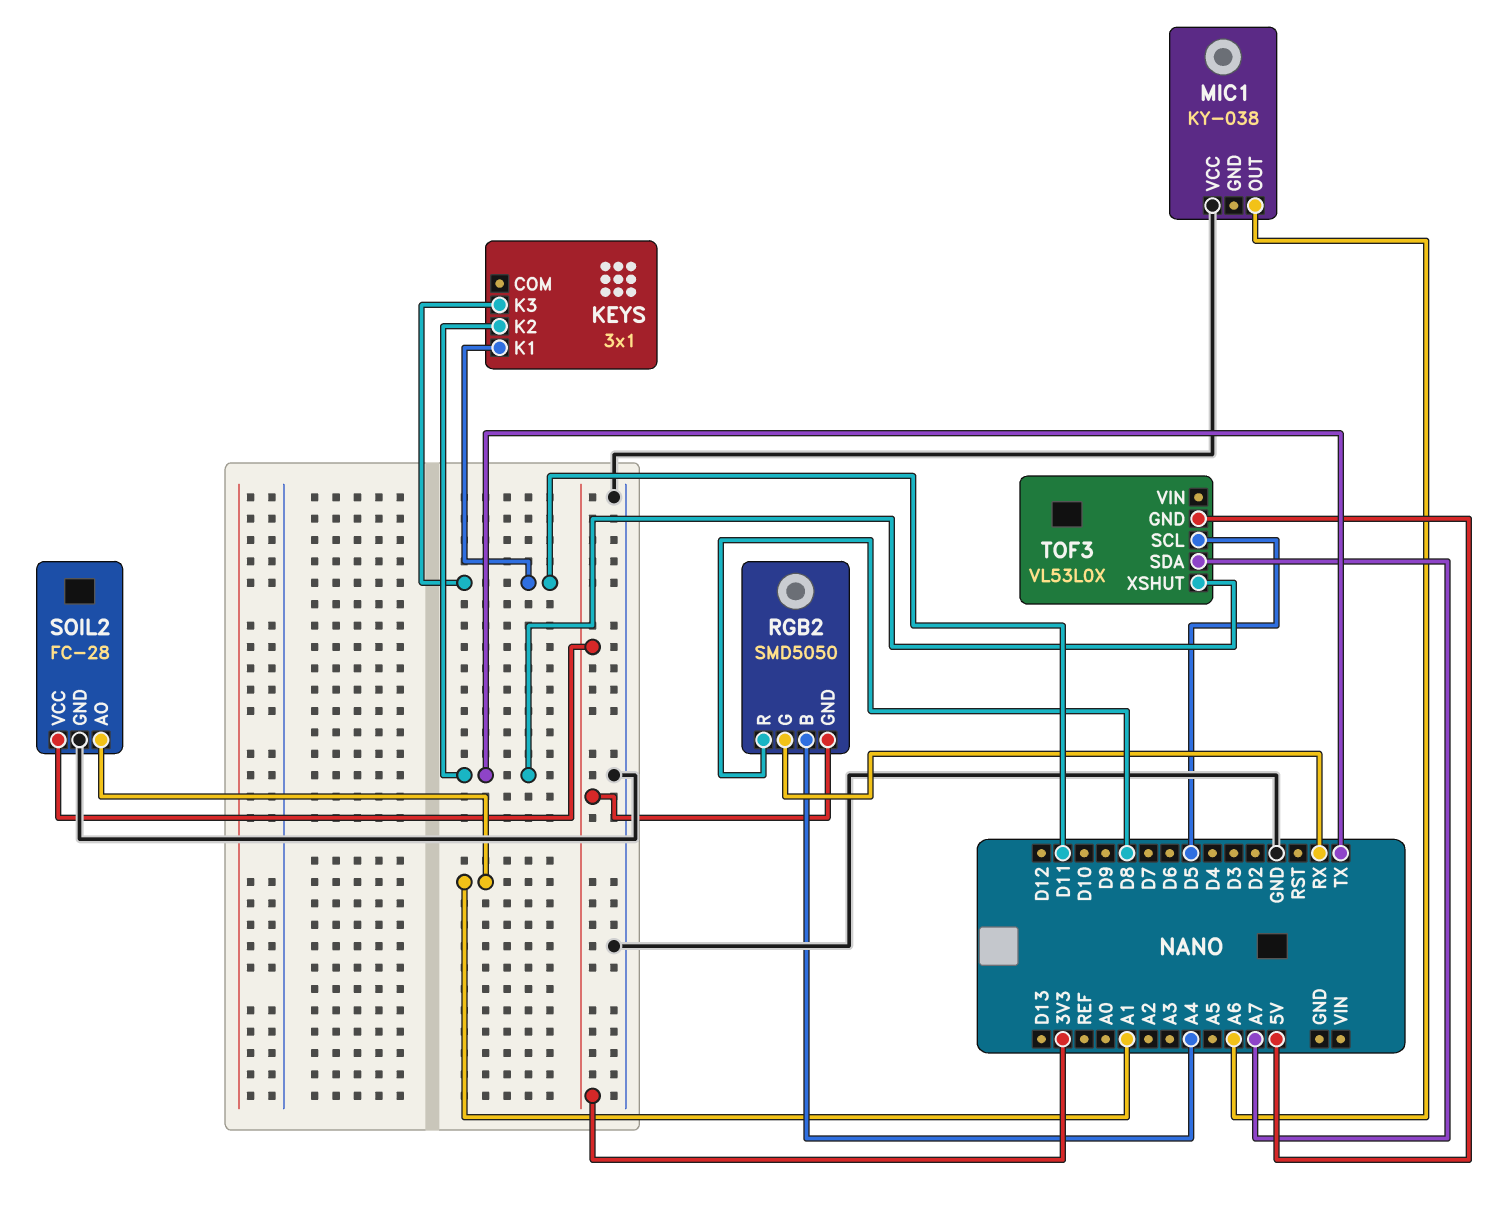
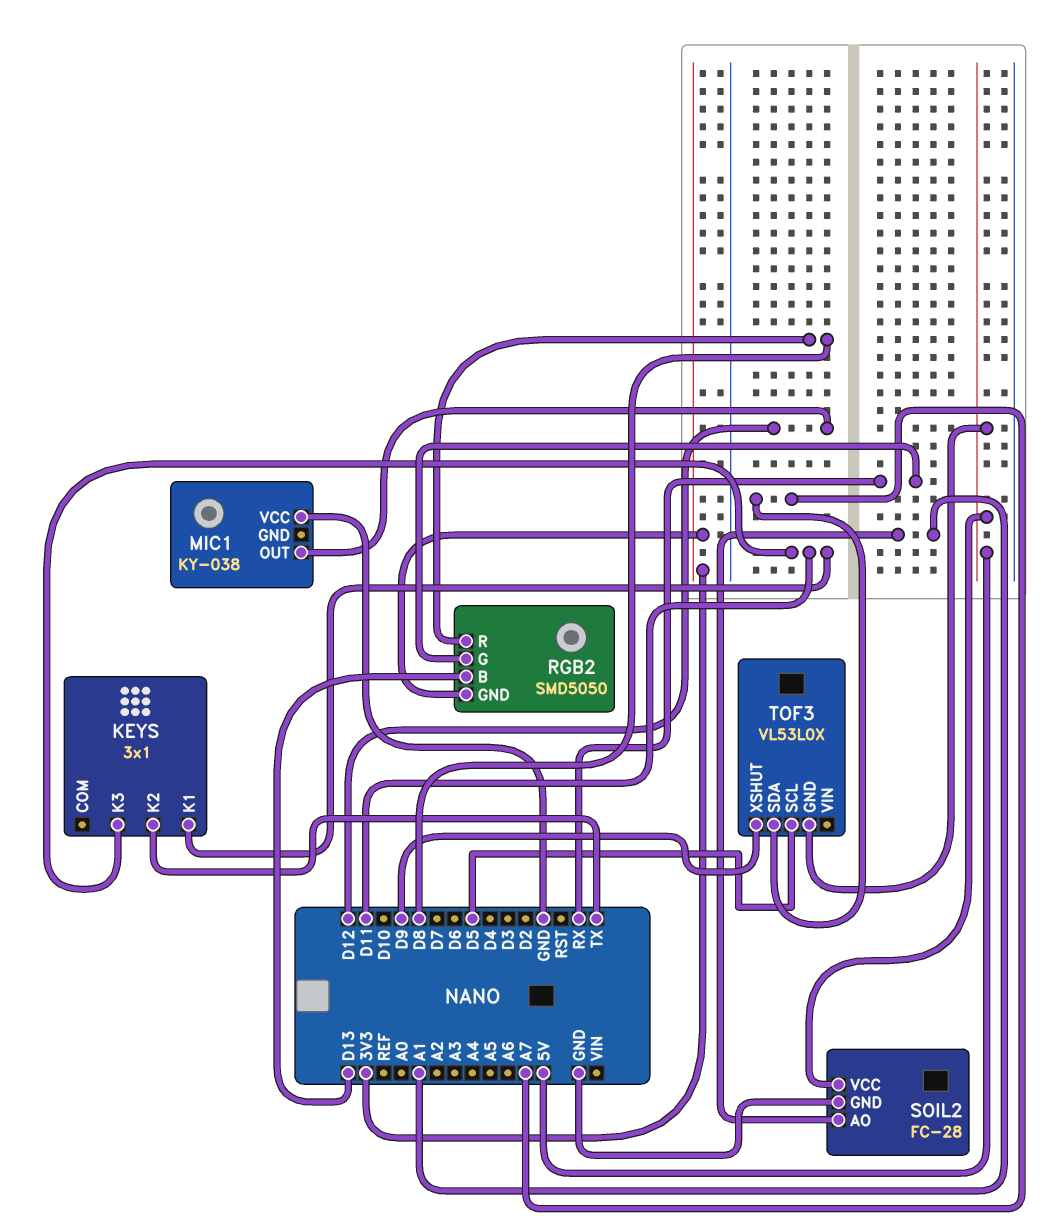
MIC1 pin OUT: A6 -> D12
RGB2 pin B: A4 -> D13
SOIL2 pin VCC: 3V3 -> 5V
TOF3 pin XSHUT: TX -> D9

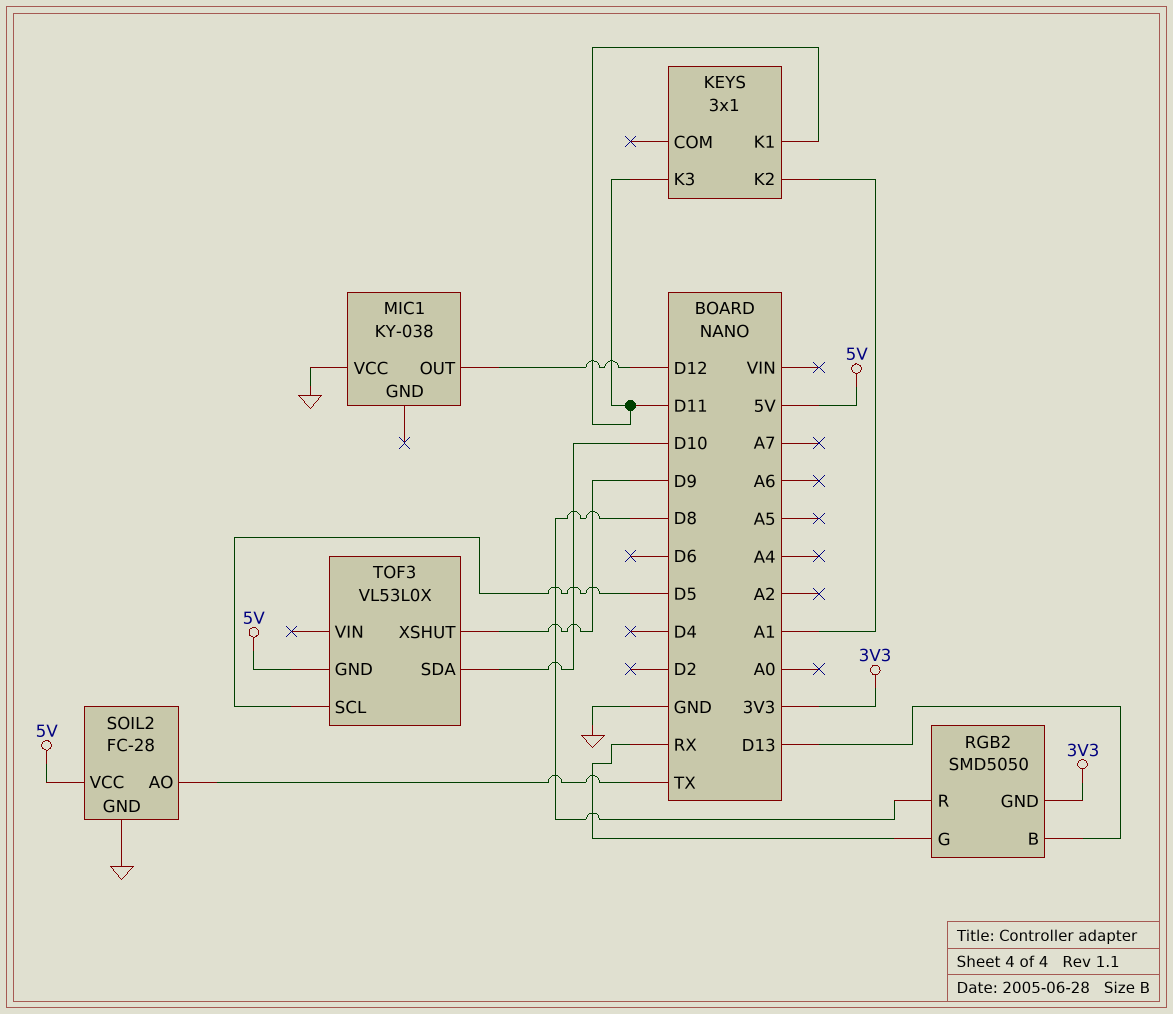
KEYS pin K2: TX -> A1
SOIL2 pin AO: A1 -> TX
TOF3 pin SDA: A7 -> D10

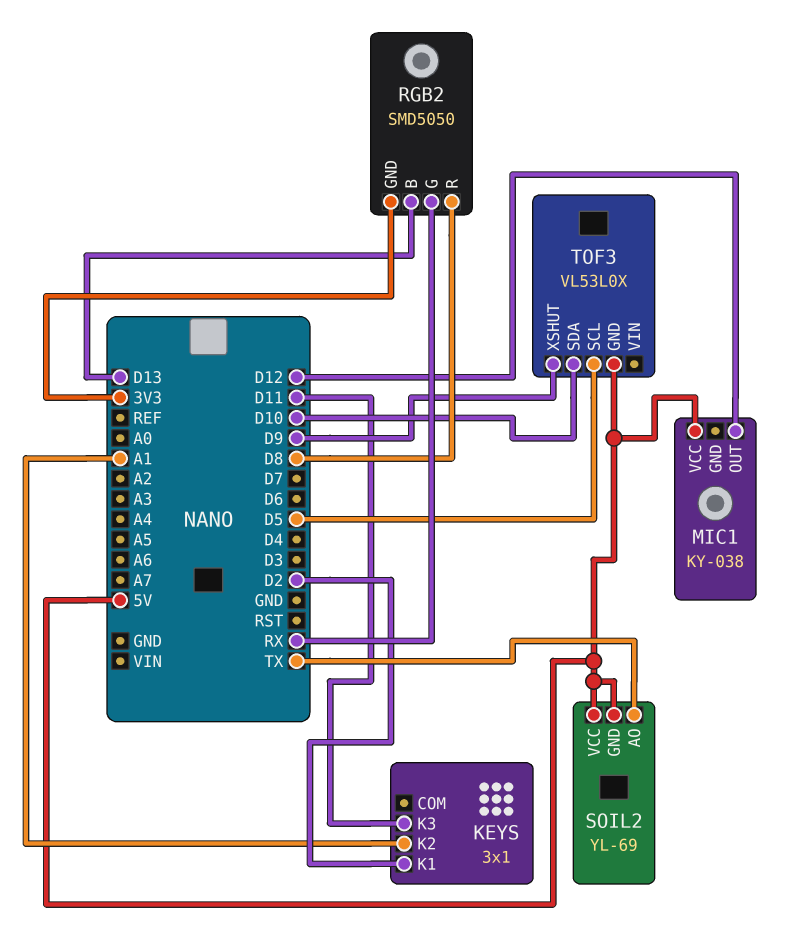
KEYS pin K1: D11 -> D2
MIC1 pin VCC: GND -> 5V
SOIL2: FC-28 -> YL-69
SOIL2 pin GND: GND -> 5V

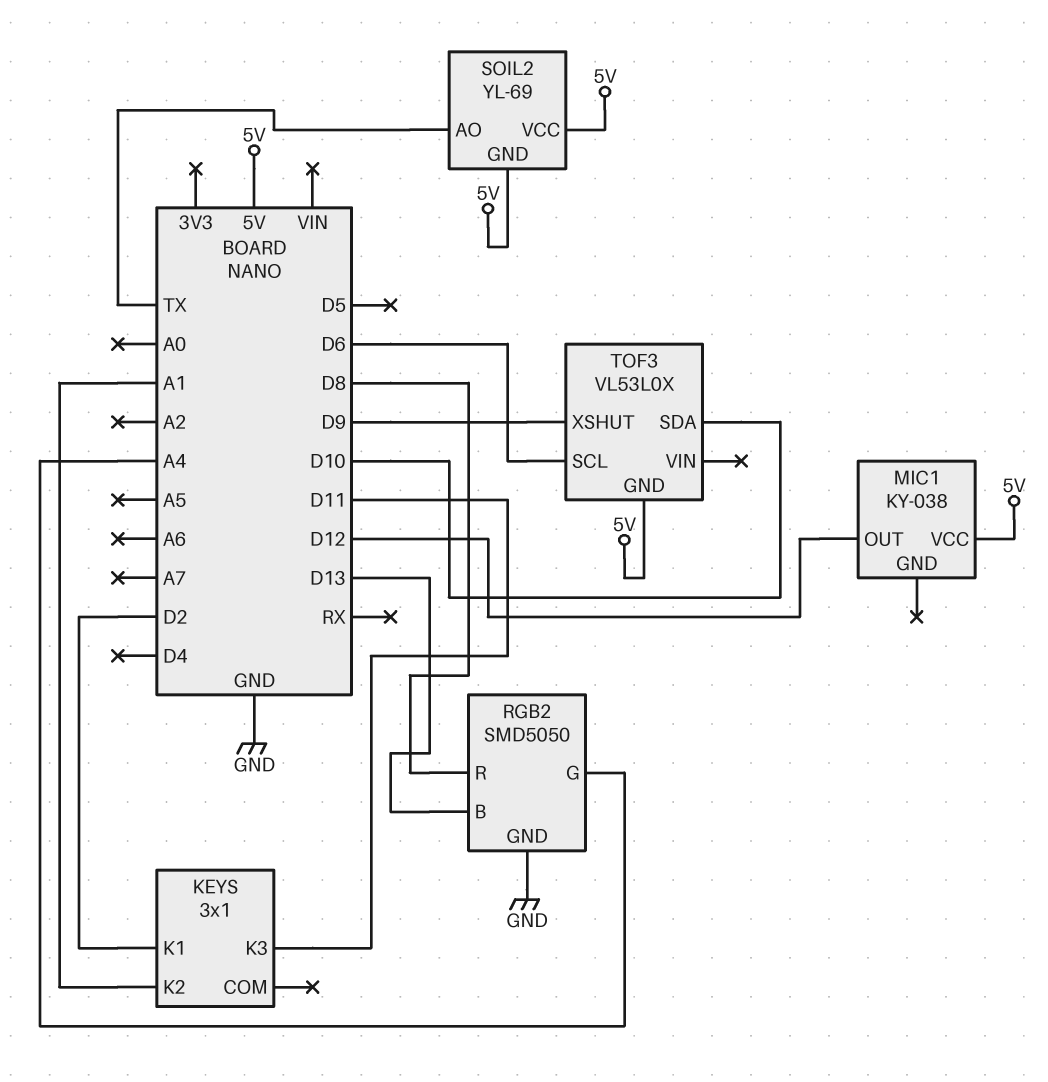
RGB2 pin G: RX -> A4
RGB2 pin GND: 3V3 -> GND
TOF3 pin SCL: D5 -> D6

